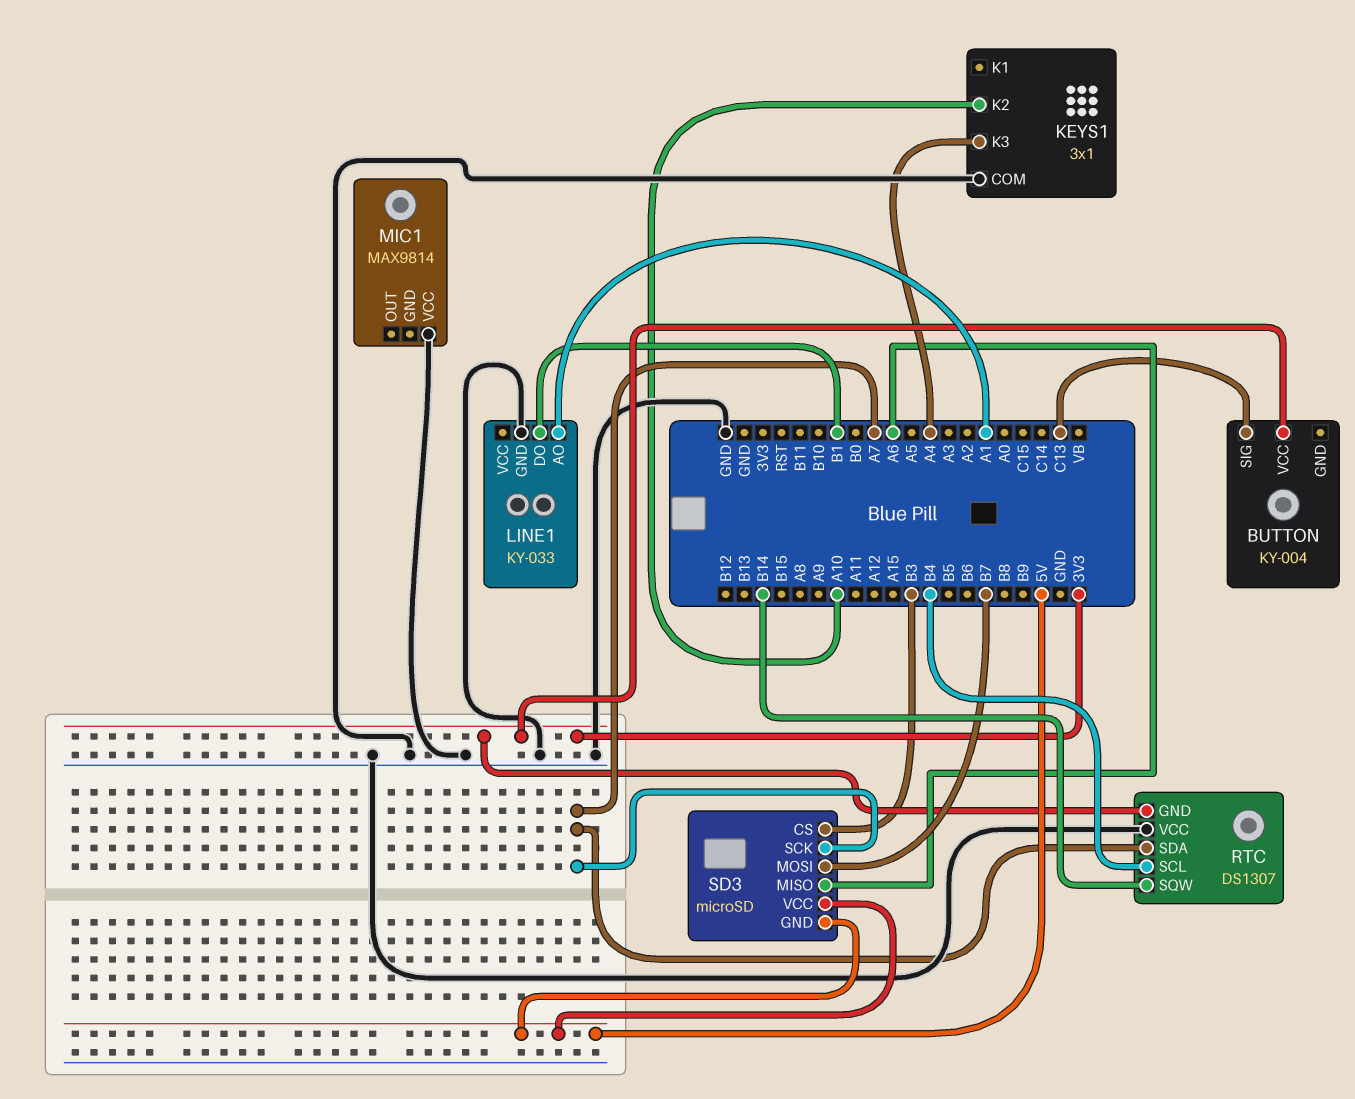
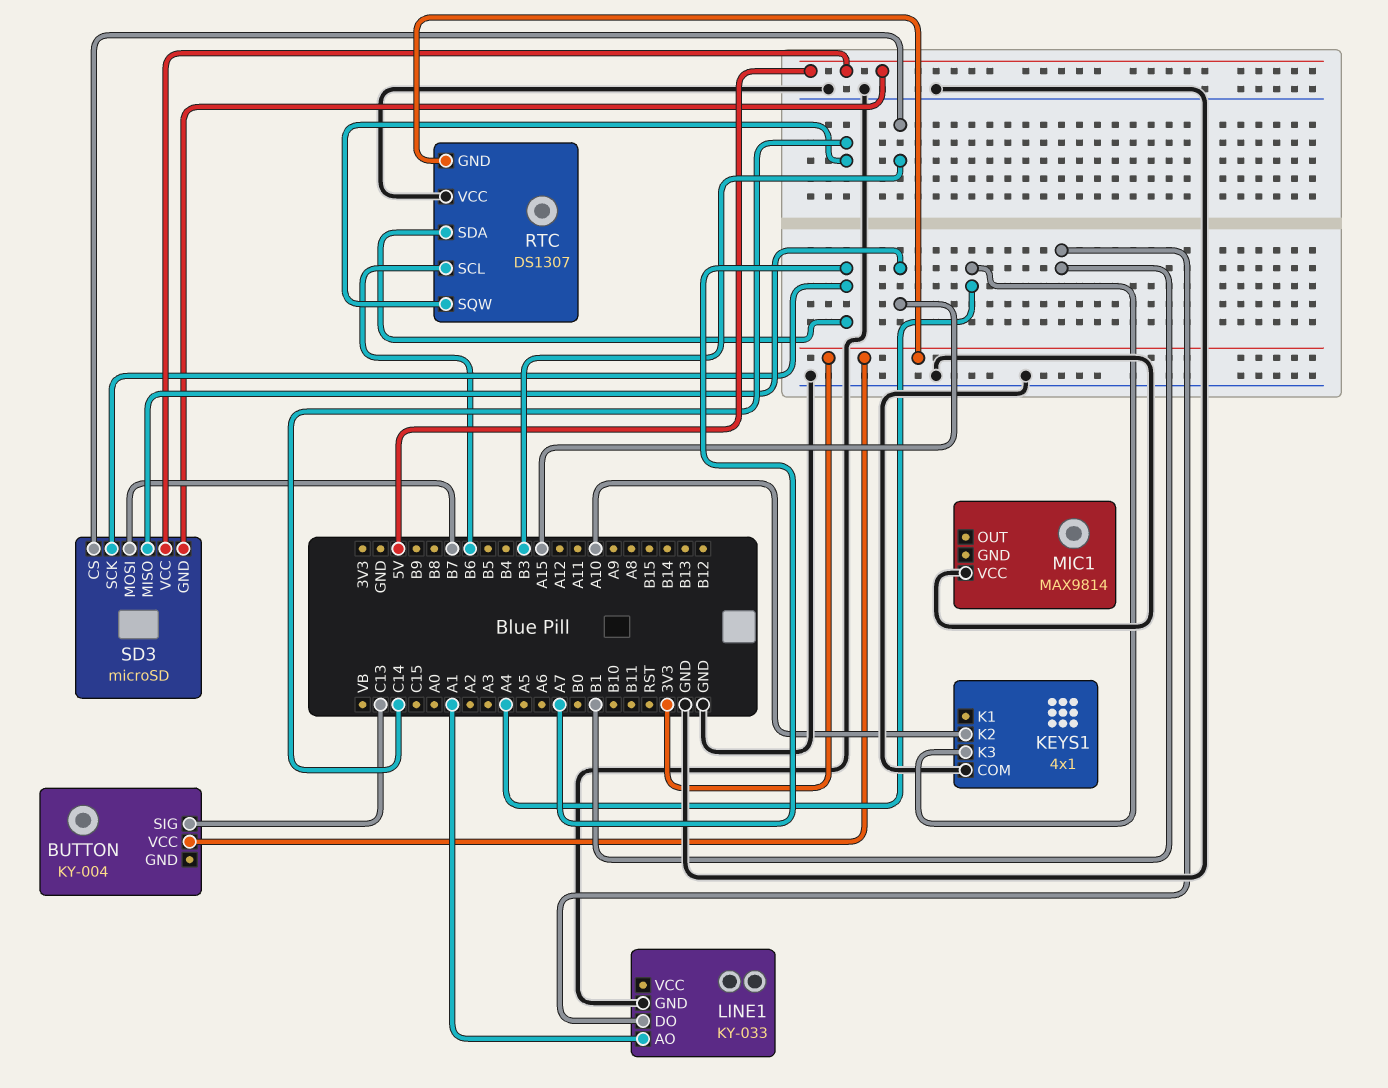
KEYS1: 3x1 -> 4x1
RTC pin SCL: B4 -> B6
RTC pin SQW: B14 -> C14
SD3 pin MISO: A6 -> A15

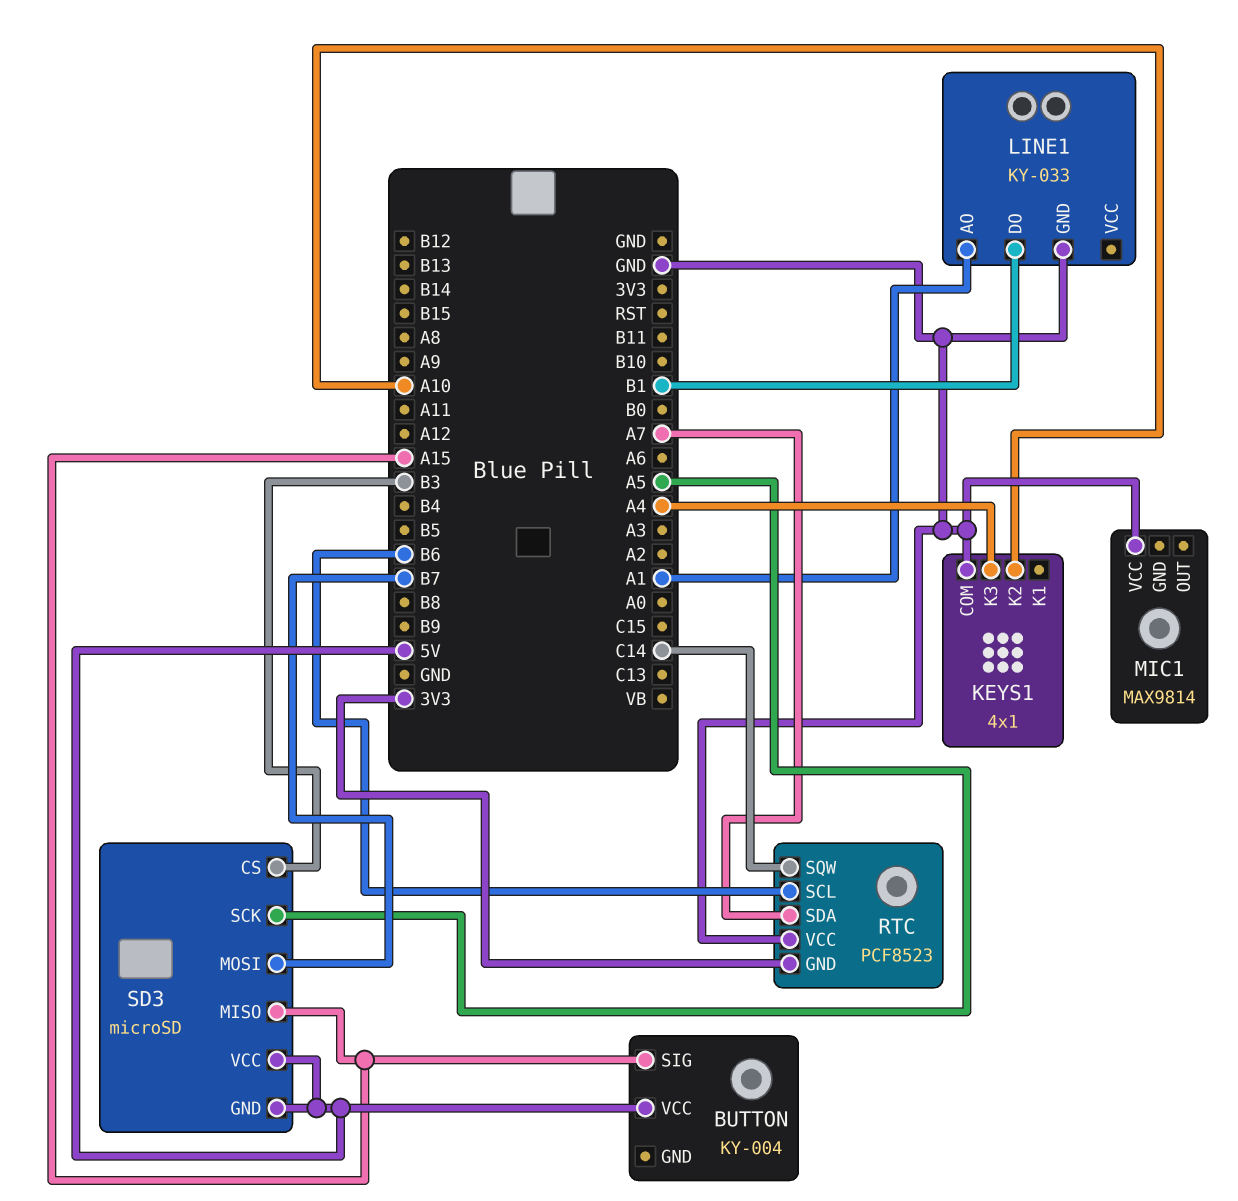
BUTTON pin SIG: C13 -> A15
BUTTON pin VCC: 3V3 -> 5V
RTC: DS1307 -> PCF8523
SD3 pin SCK: A7 -> A5

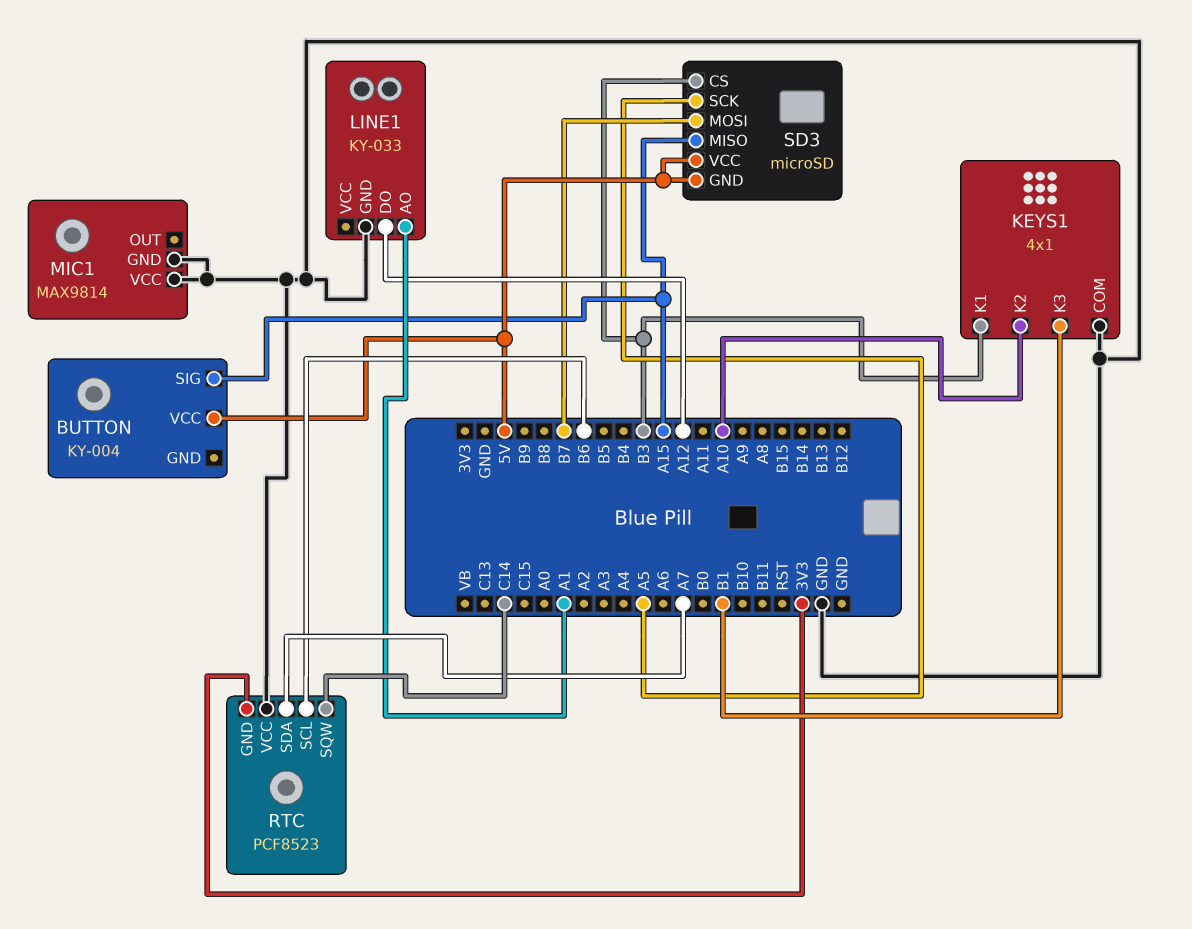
KEYS1 pin K1: none -> B3
KEYS1 pin K3: A4 -> B1
LINE1 pin DO: B1 -> A12
MIC1 pin GND: none -> GND

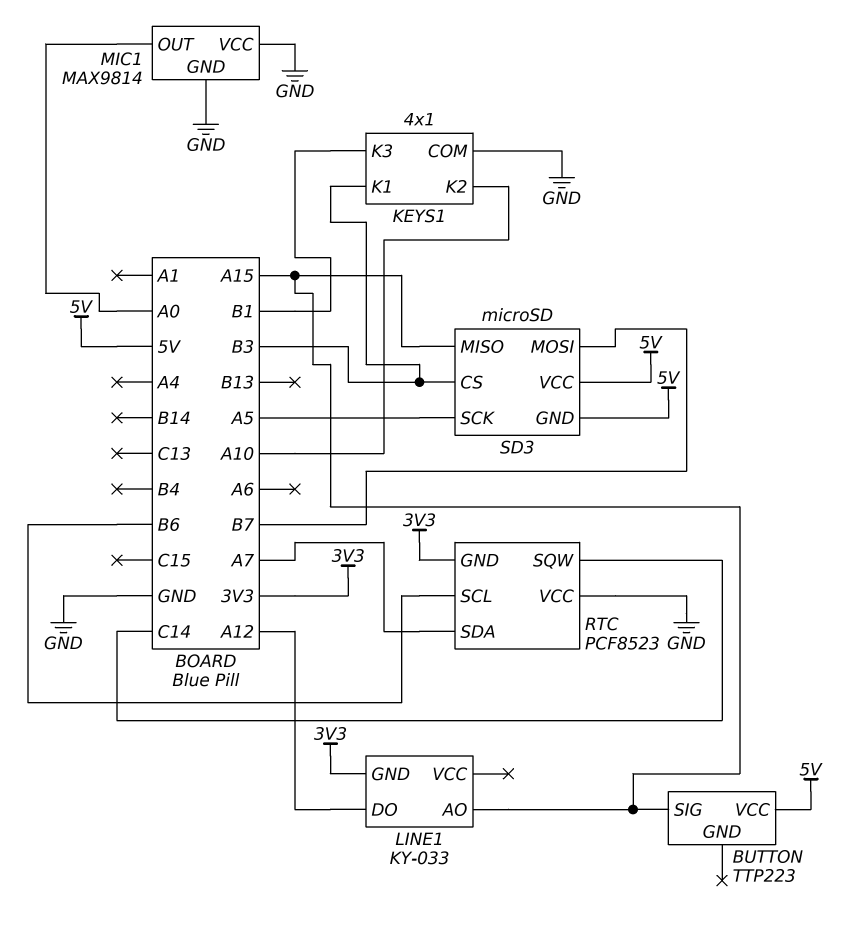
BUTTON: KY-004 -> TTP223
LINE1 pin AO: A1 -> A15
LINE1 pin GND: GND -> 3V3
MIC1 pin OUT: none -> A0

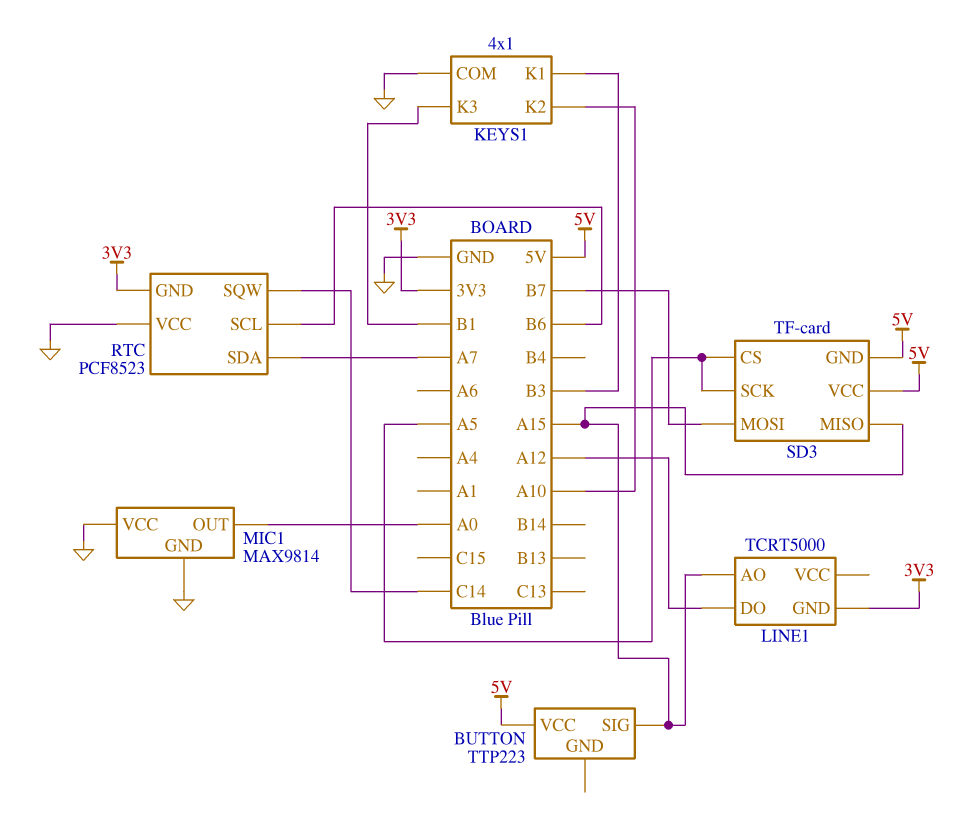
LINE1: KY-033 -> TCRT5000
SD3: microSD -> TF-card
SD3 pin CS: B3 -> A5

